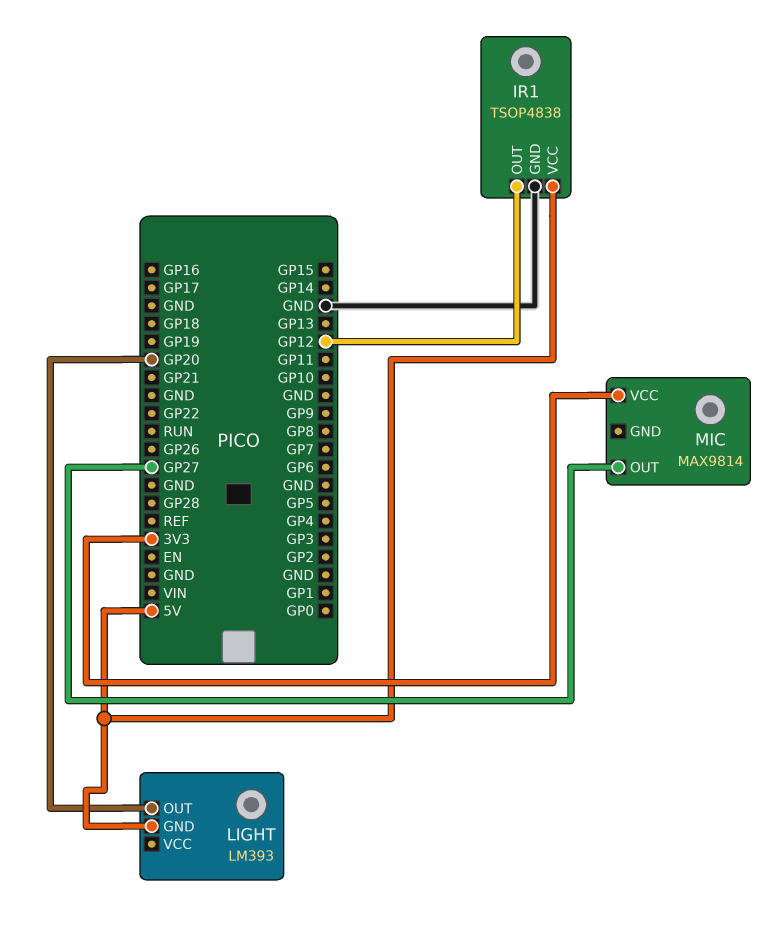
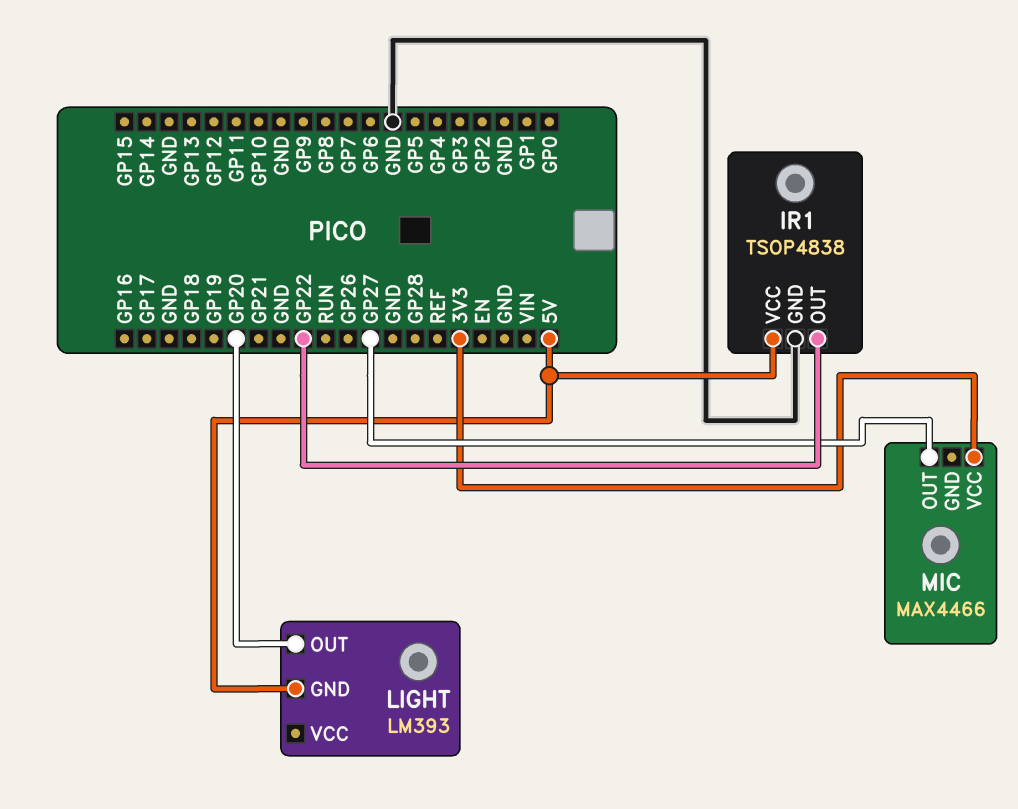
IR1 pin OUT: GP12 -> GP22
MIC: MAX9814 -> MAX4466

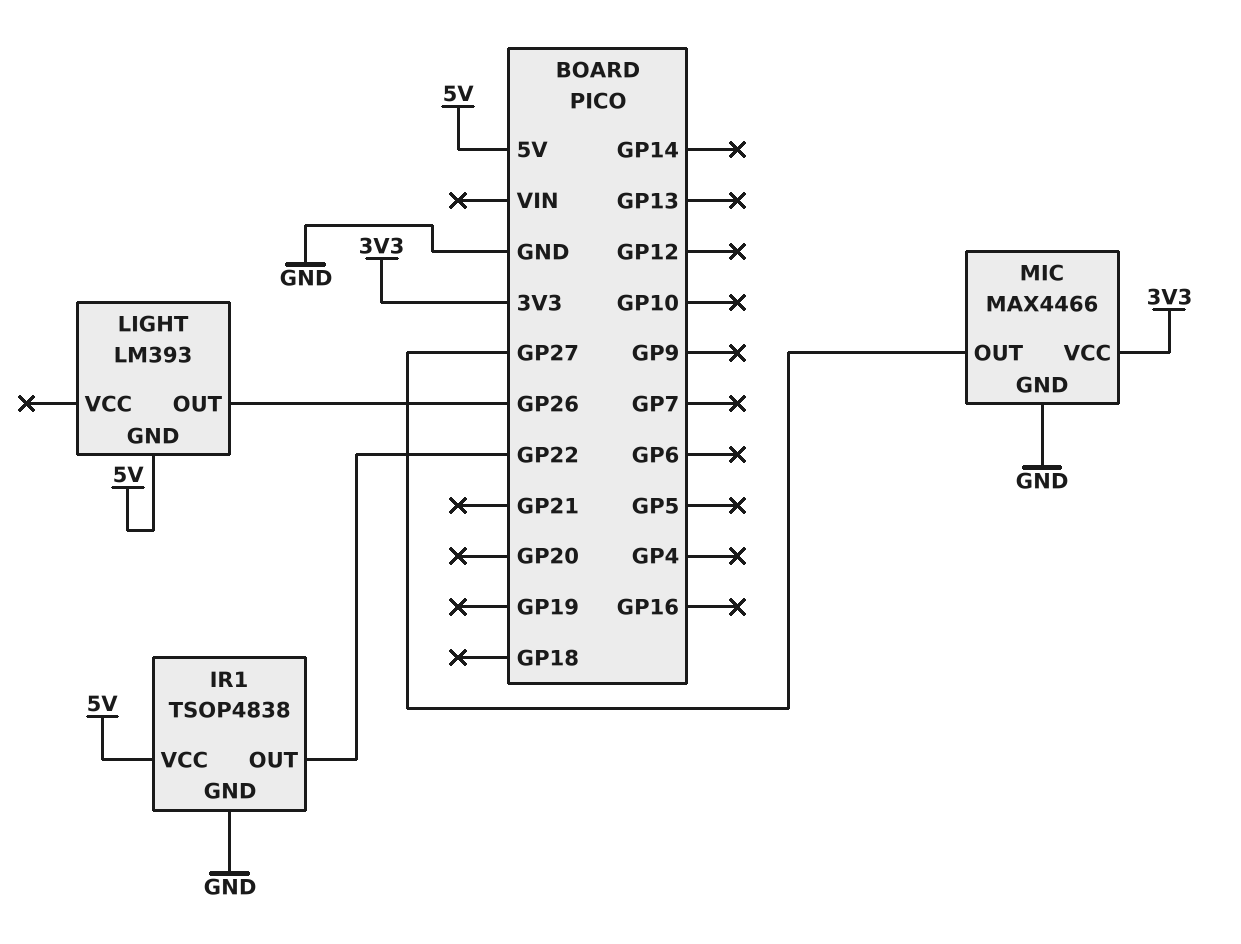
LIGHT pin OUT: GP20 -> GP26
MIC pin GND: none -> GND

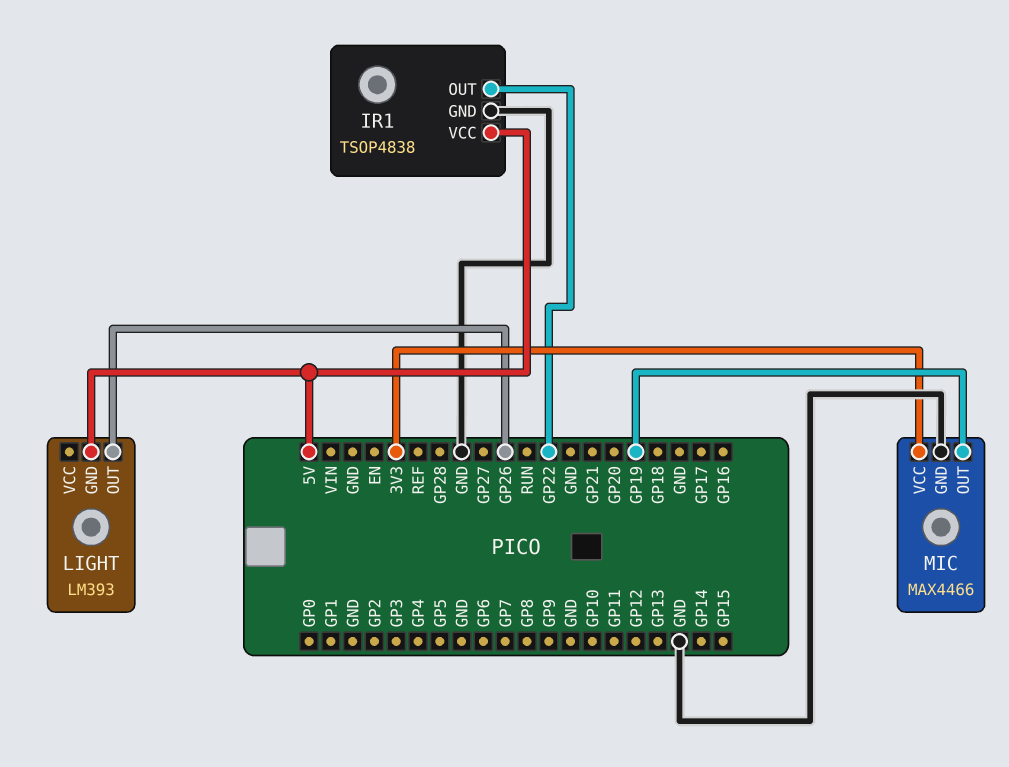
MIC pin OUT: GP27 -> GP19

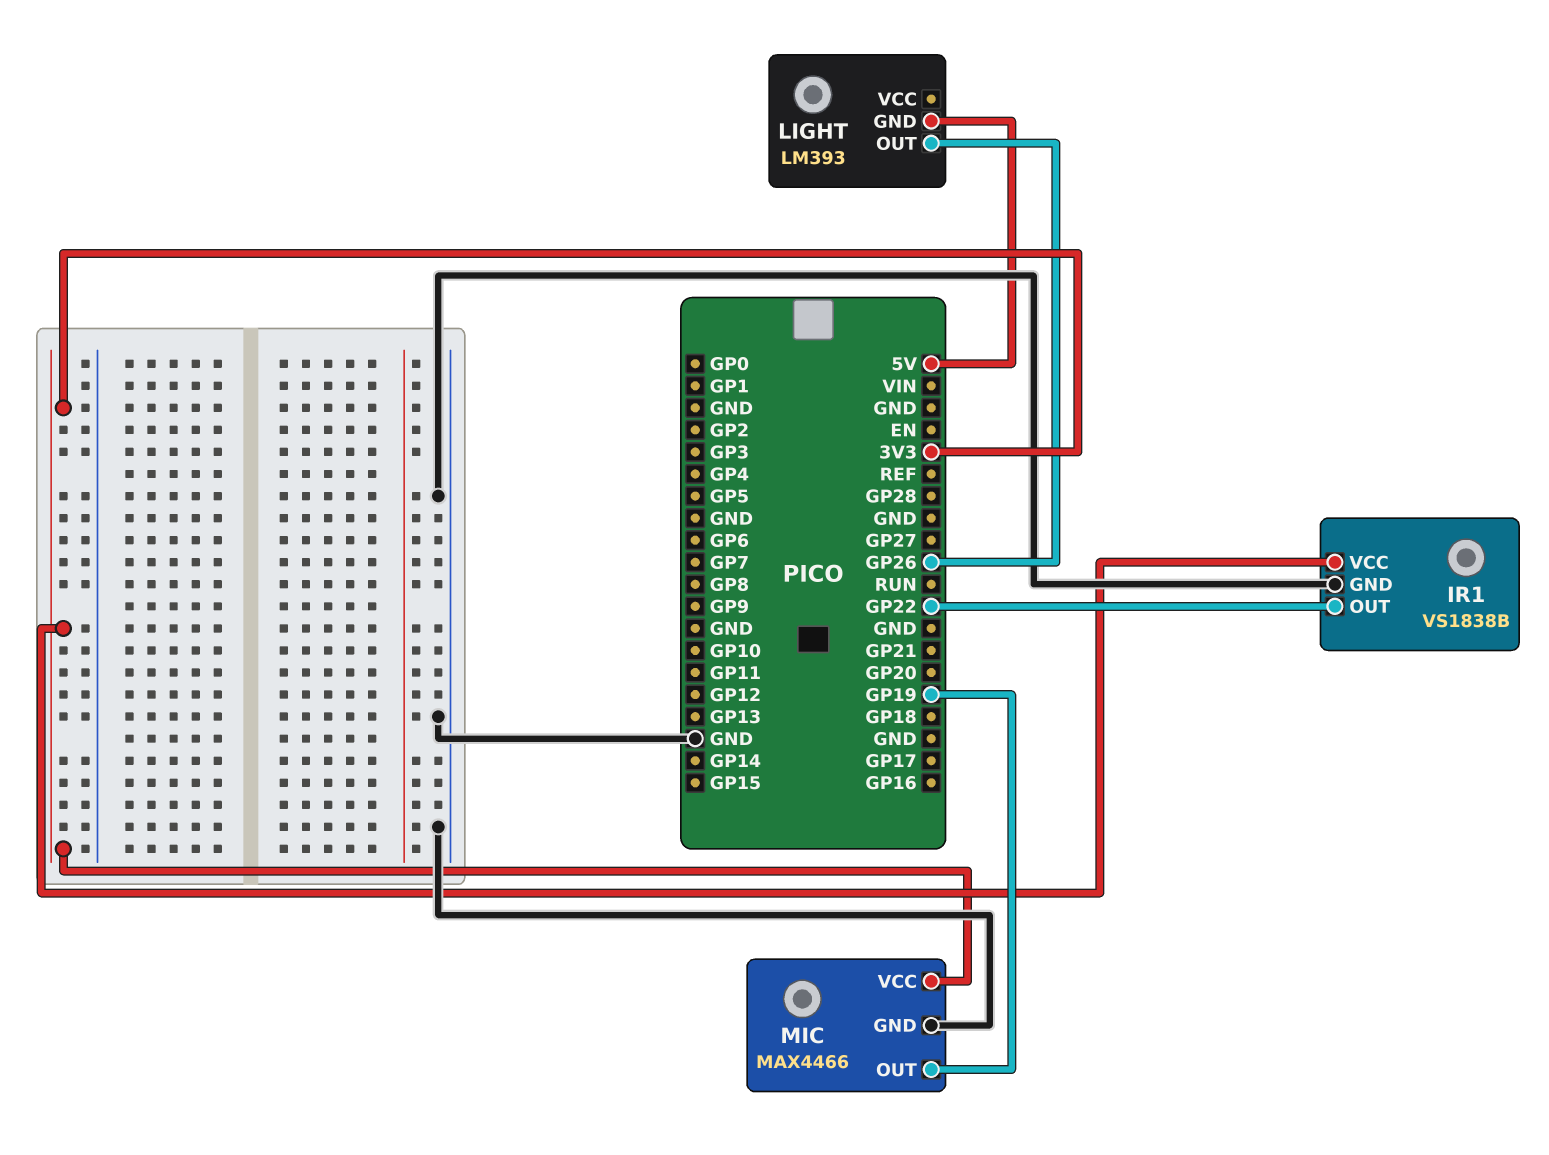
IR1: TSOP4838 -> VS1838B
IR1 pin VCC: 5V -> 3V3

